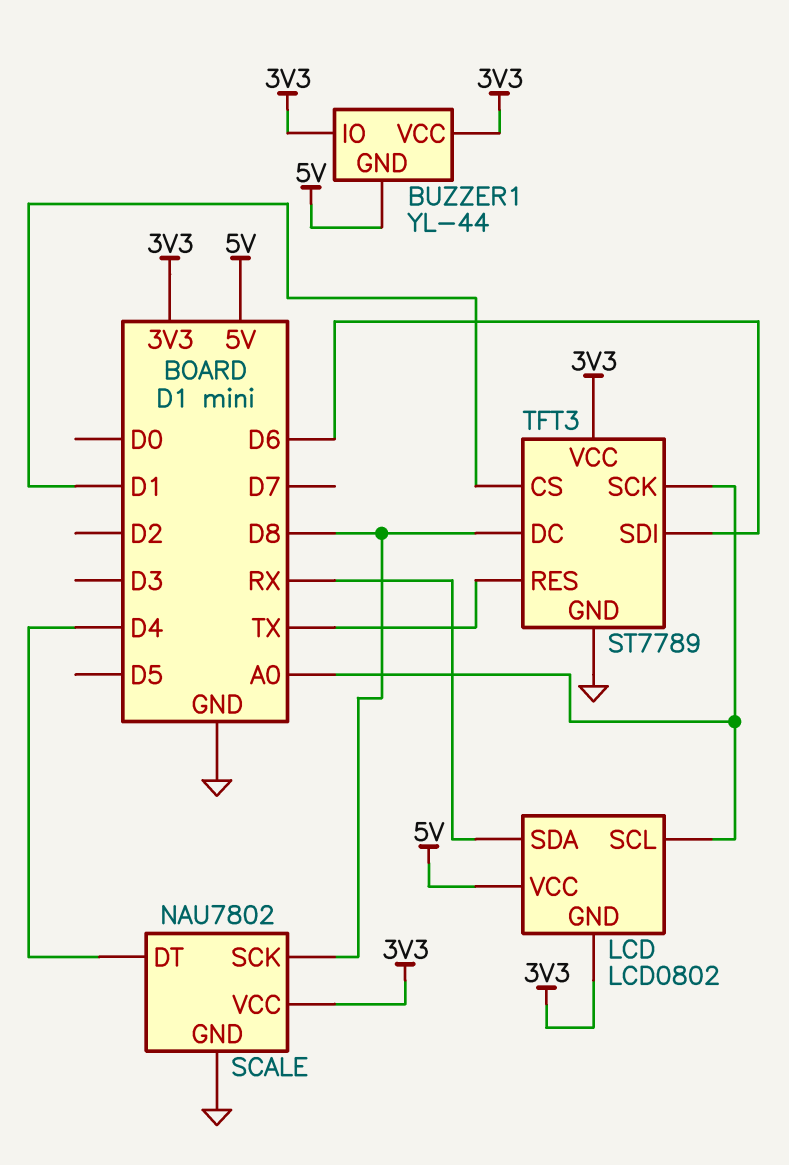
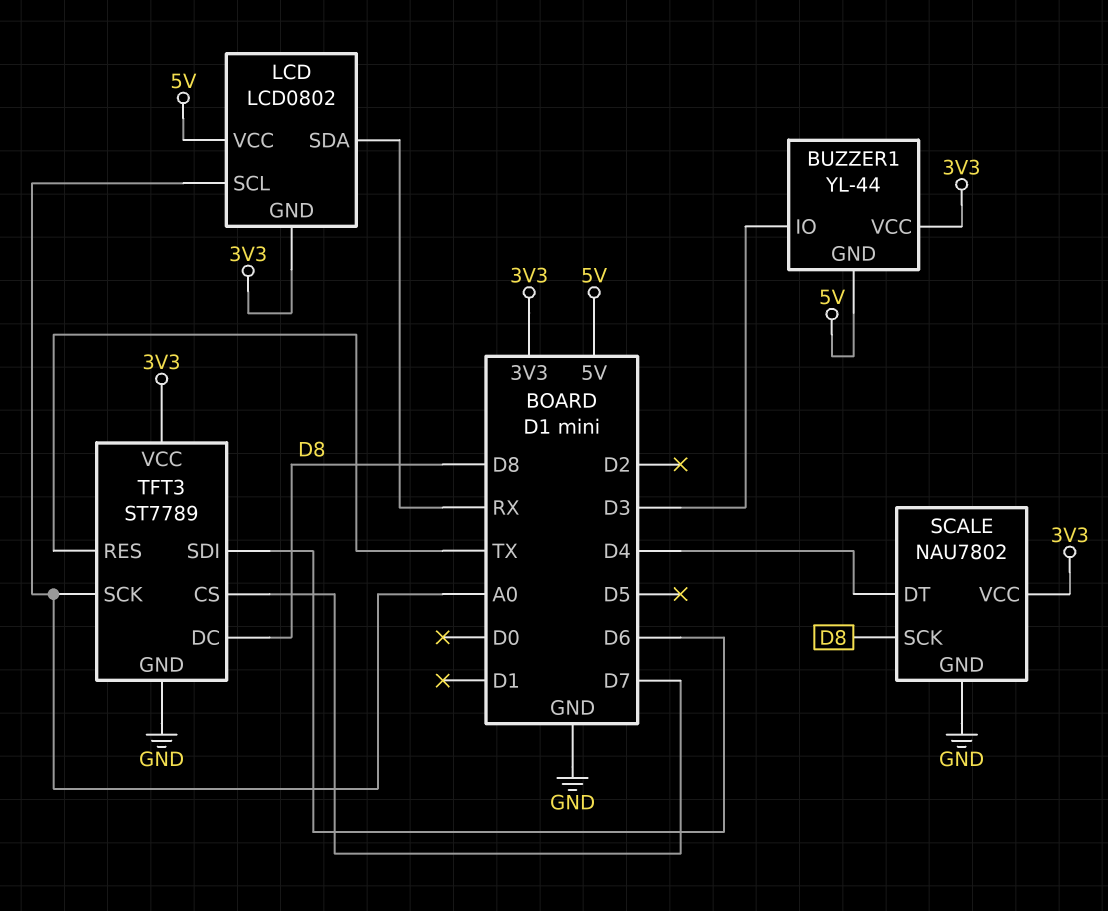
BUZZER1 pin IO: 3V3 -> D3
TFT3 pin CS: D1 -> D7

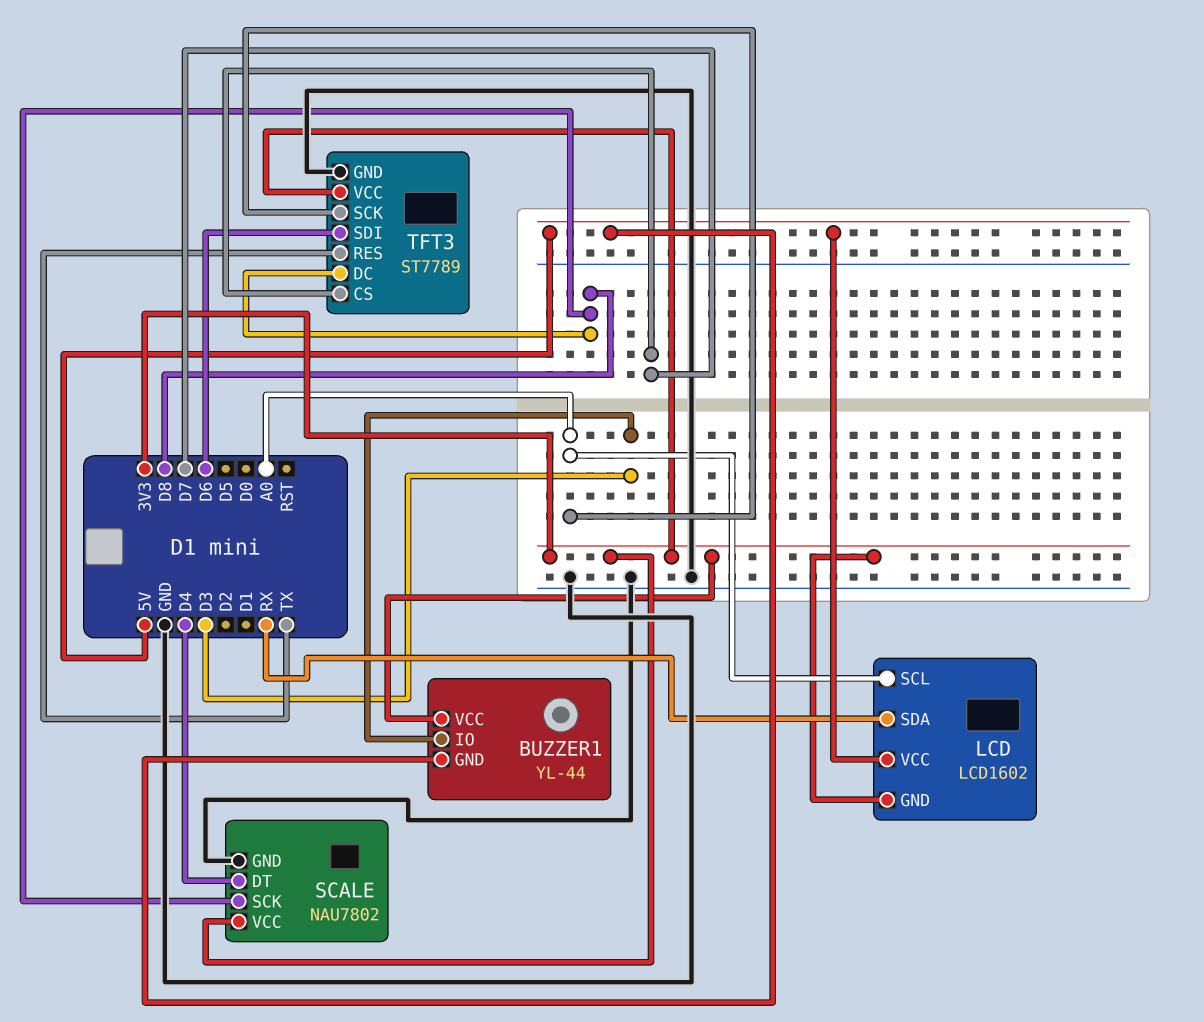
LCD: LCD0802 -> LCD1602

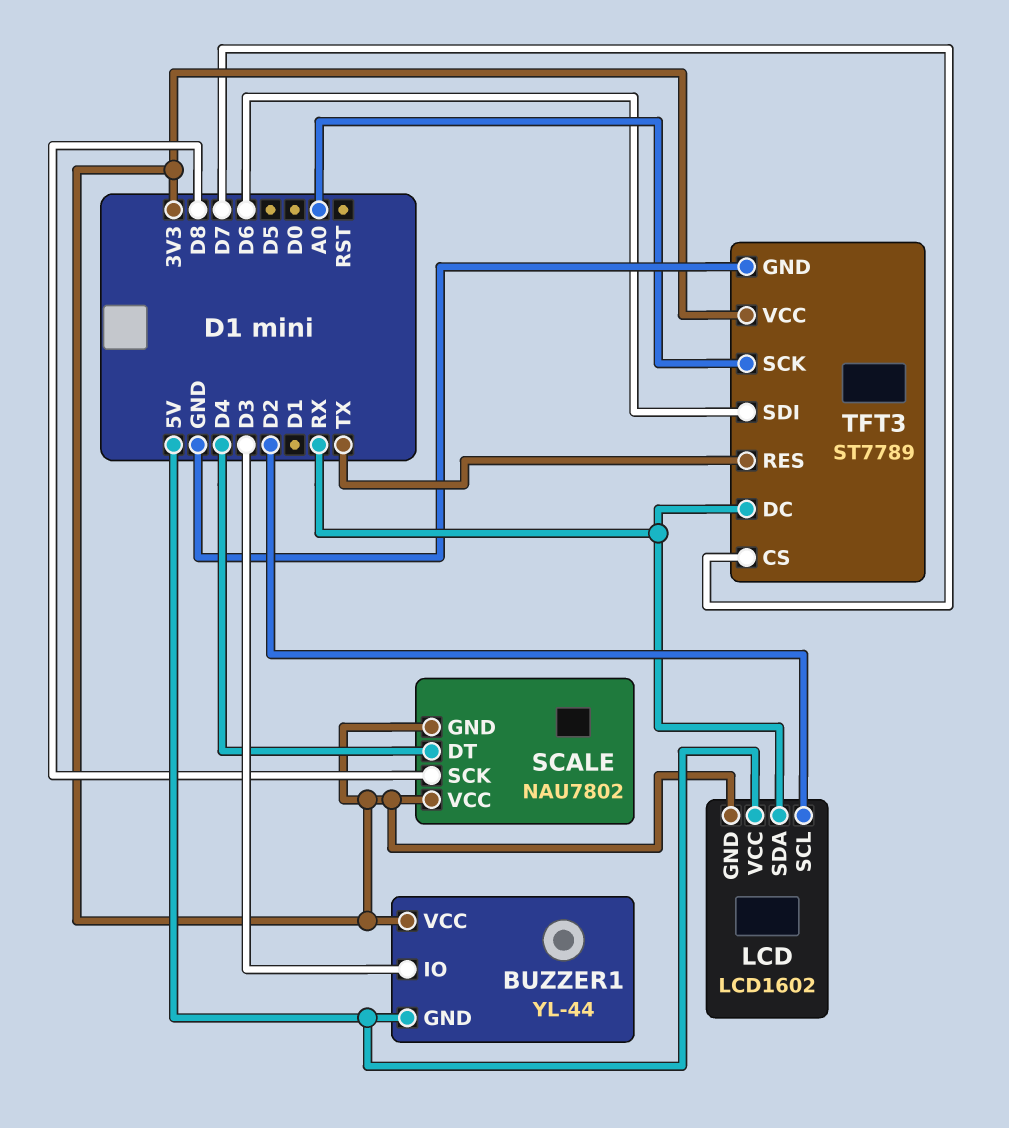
LCD pin SCL: A0 -> D2
SCALE pin GND: GND -> 3V3
TFT3 pin DC: D8 -> RX

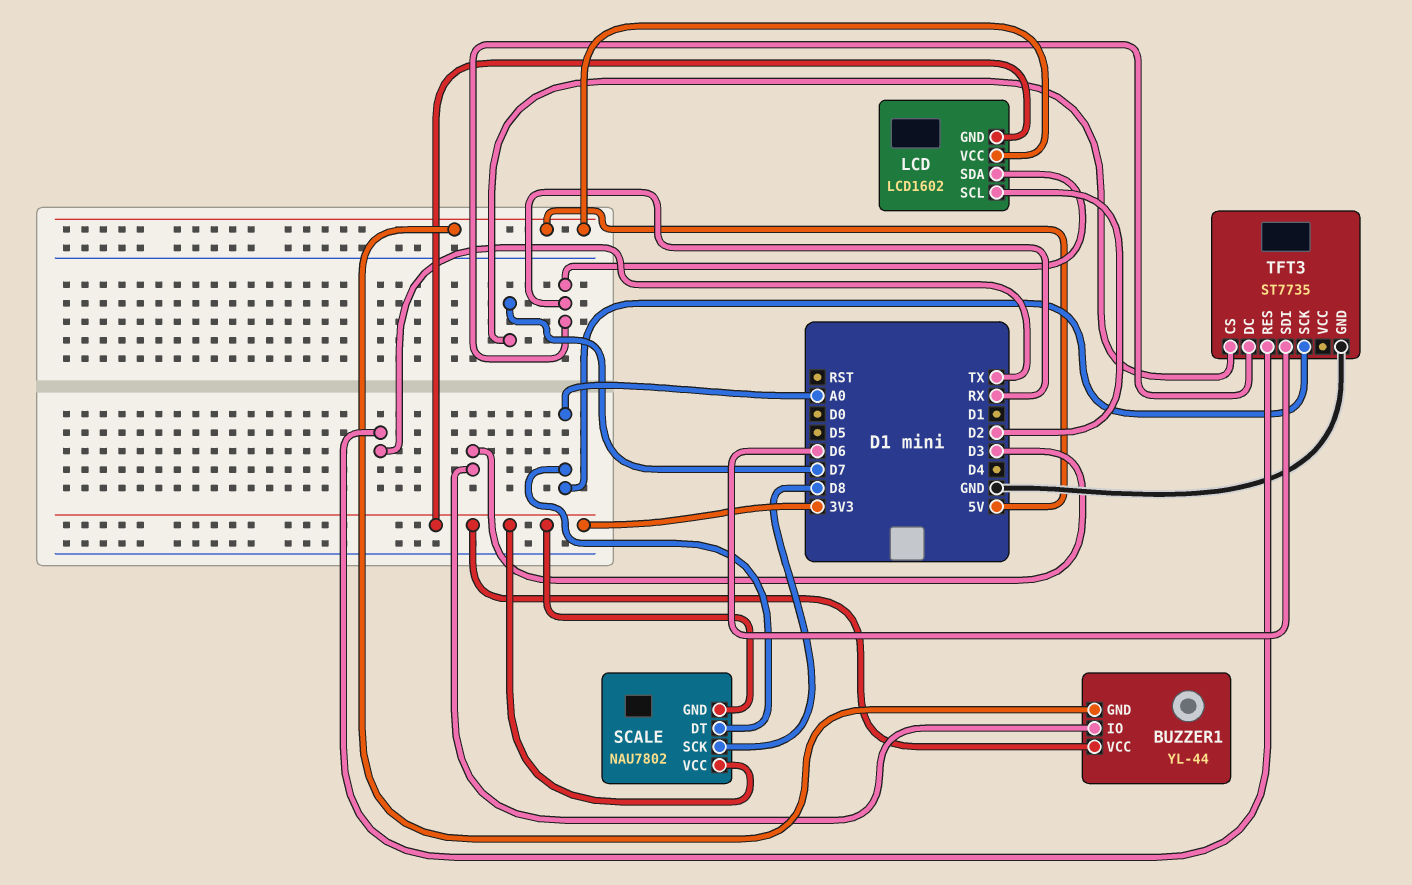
SCALE pin DT: D4 -> A0
TFT3: ST7789 -> ST7735
TFT3 pin VCC: 3V3 -> none

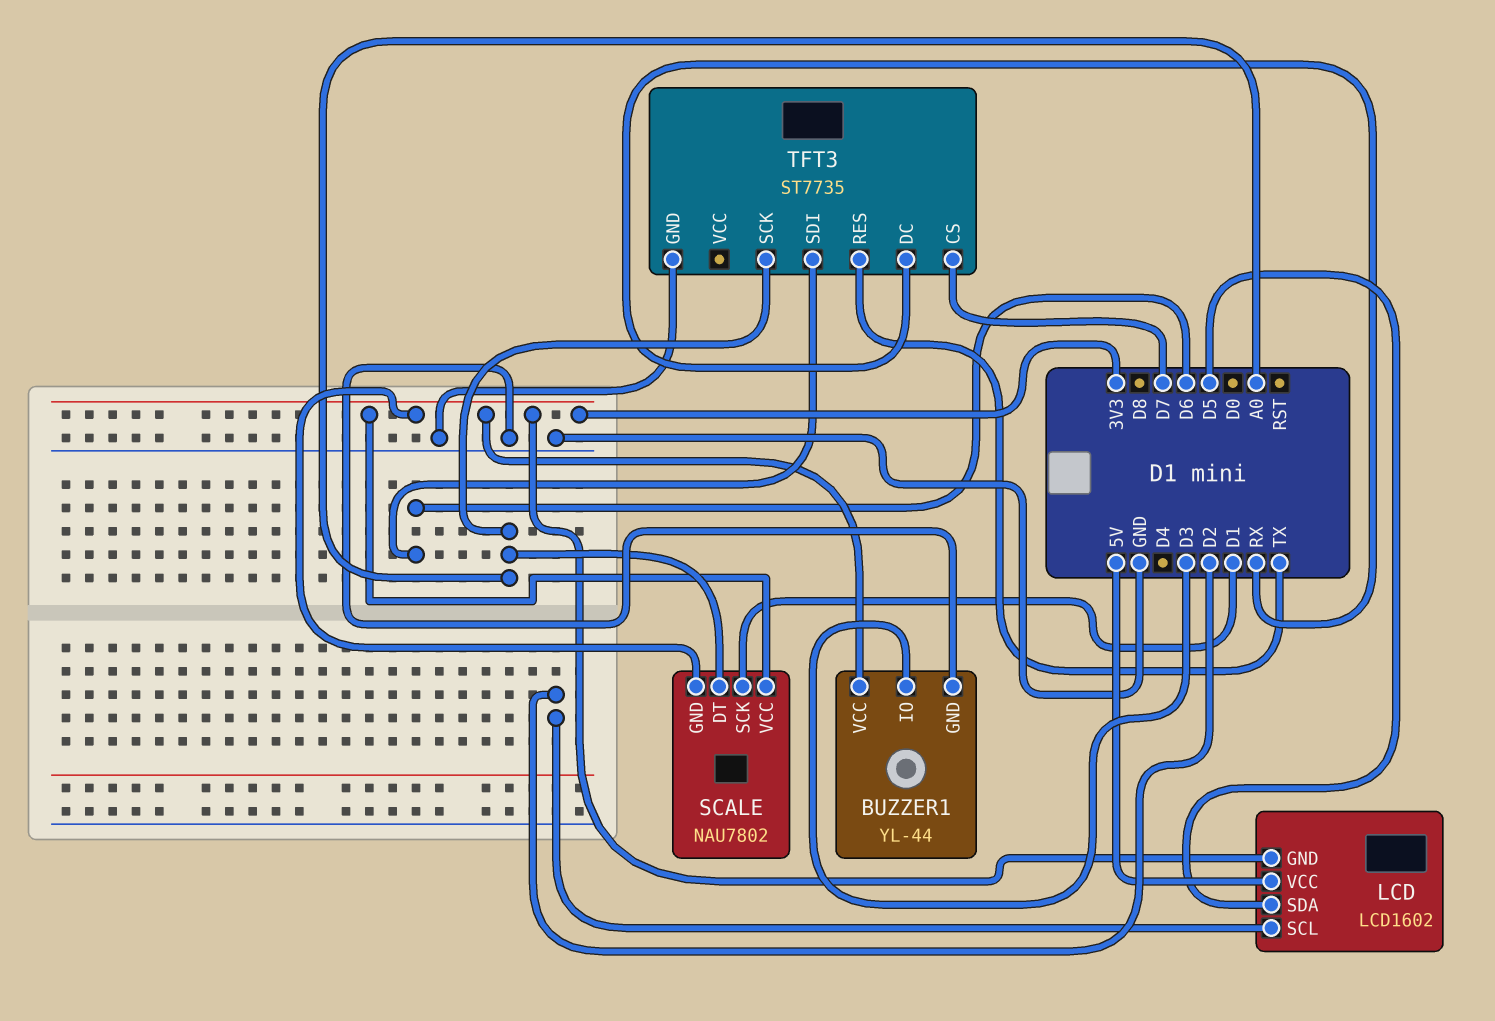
BUZZER1 pin GND: 5V -> GND
LCD pin SDA: RX -> D5
SCALE pin SCK: D8 -> D1

